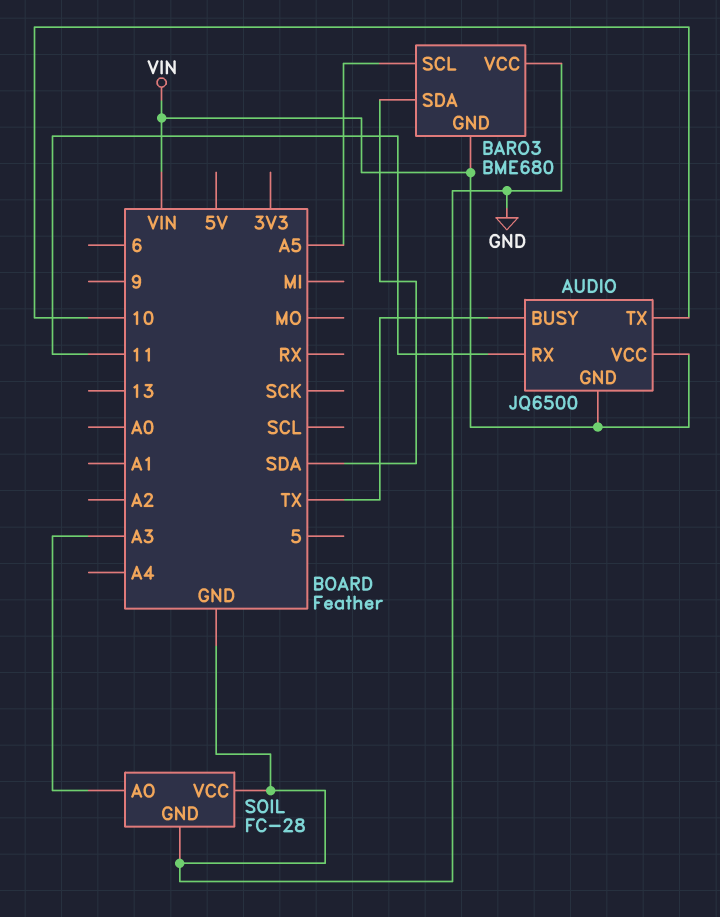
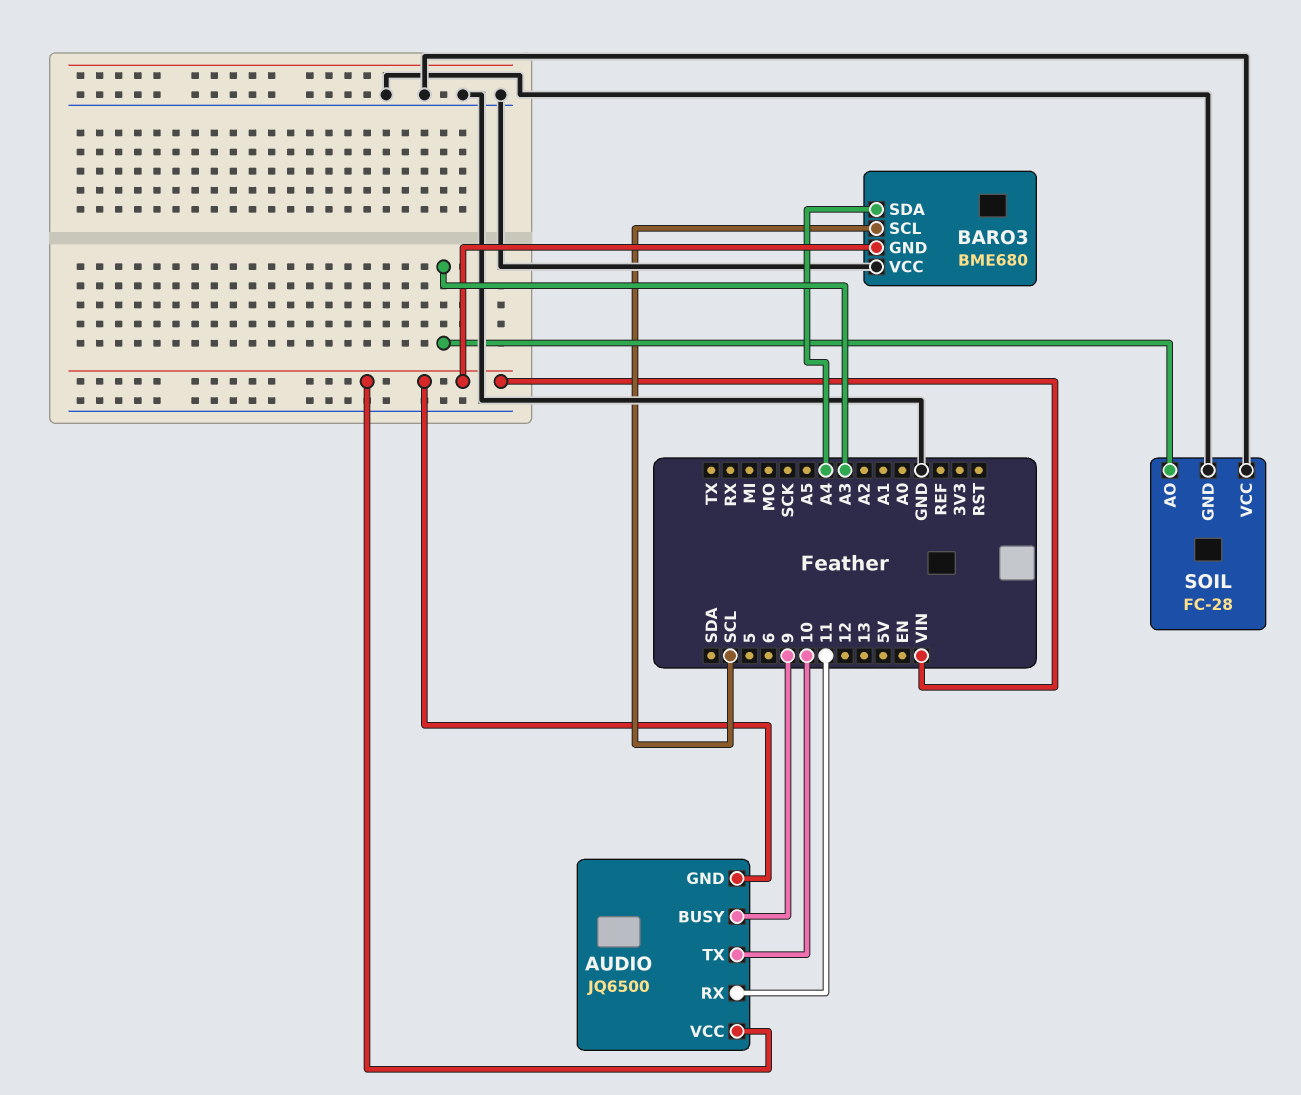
AUDIO pin BUSY: TX -> 9
BARO3 pin SCL: A5 -> SCL
BARO3 pin SDA: SDA -> A4

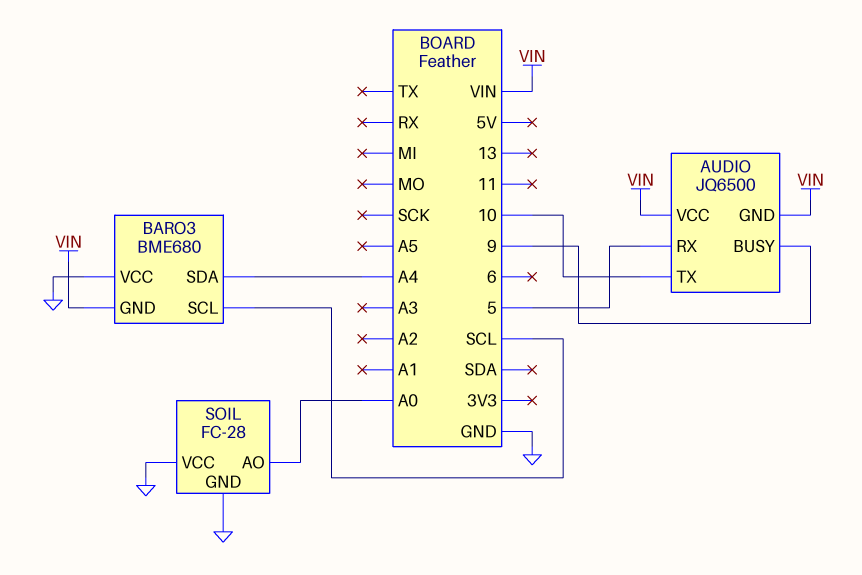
AUDIO pin RX: 11 -> 5
SOIL pin AO: A3 -> A0

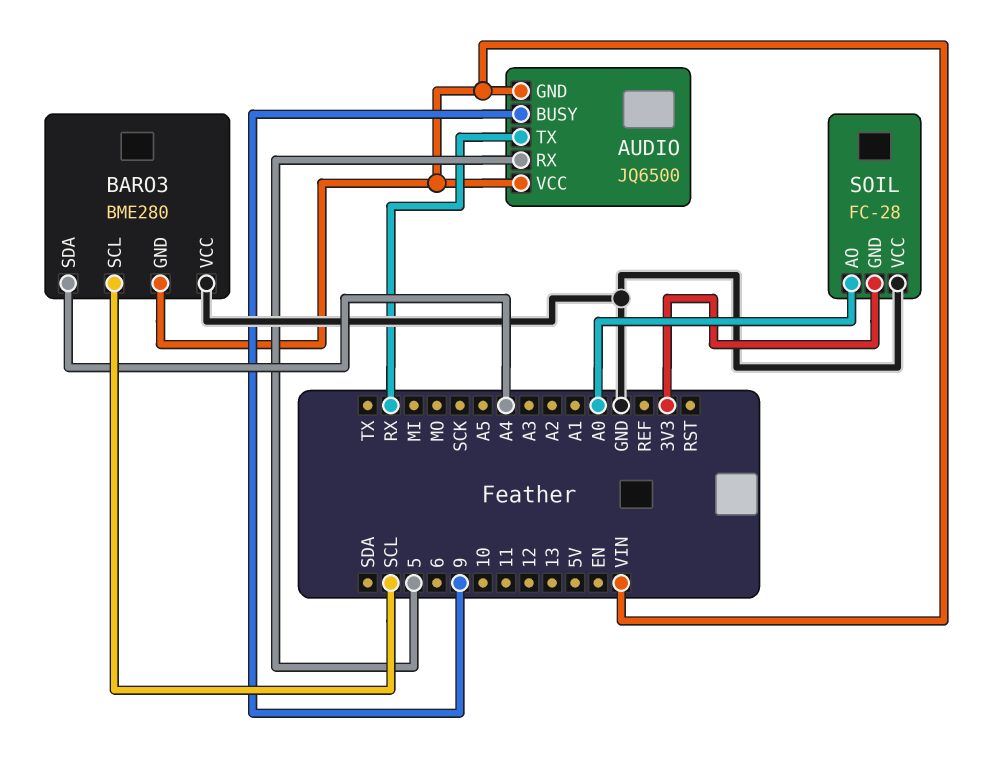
AUDIO pin TX: 10 -> RX
BARO3: BME680 -> BME280
SOIL pin GND: GND -> 3V3

